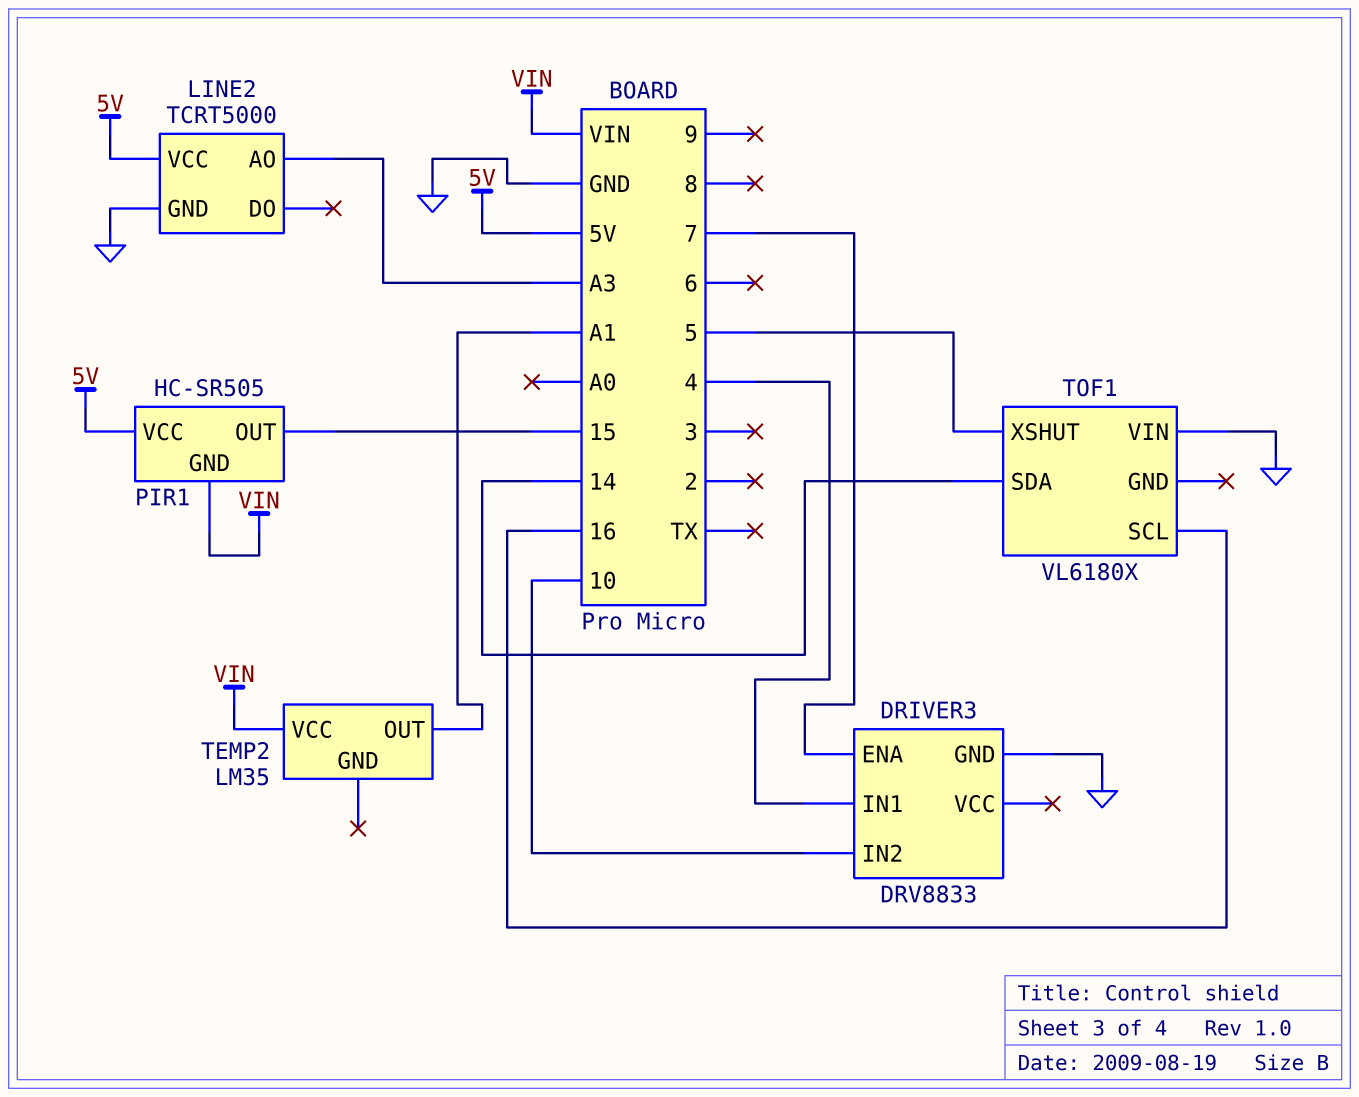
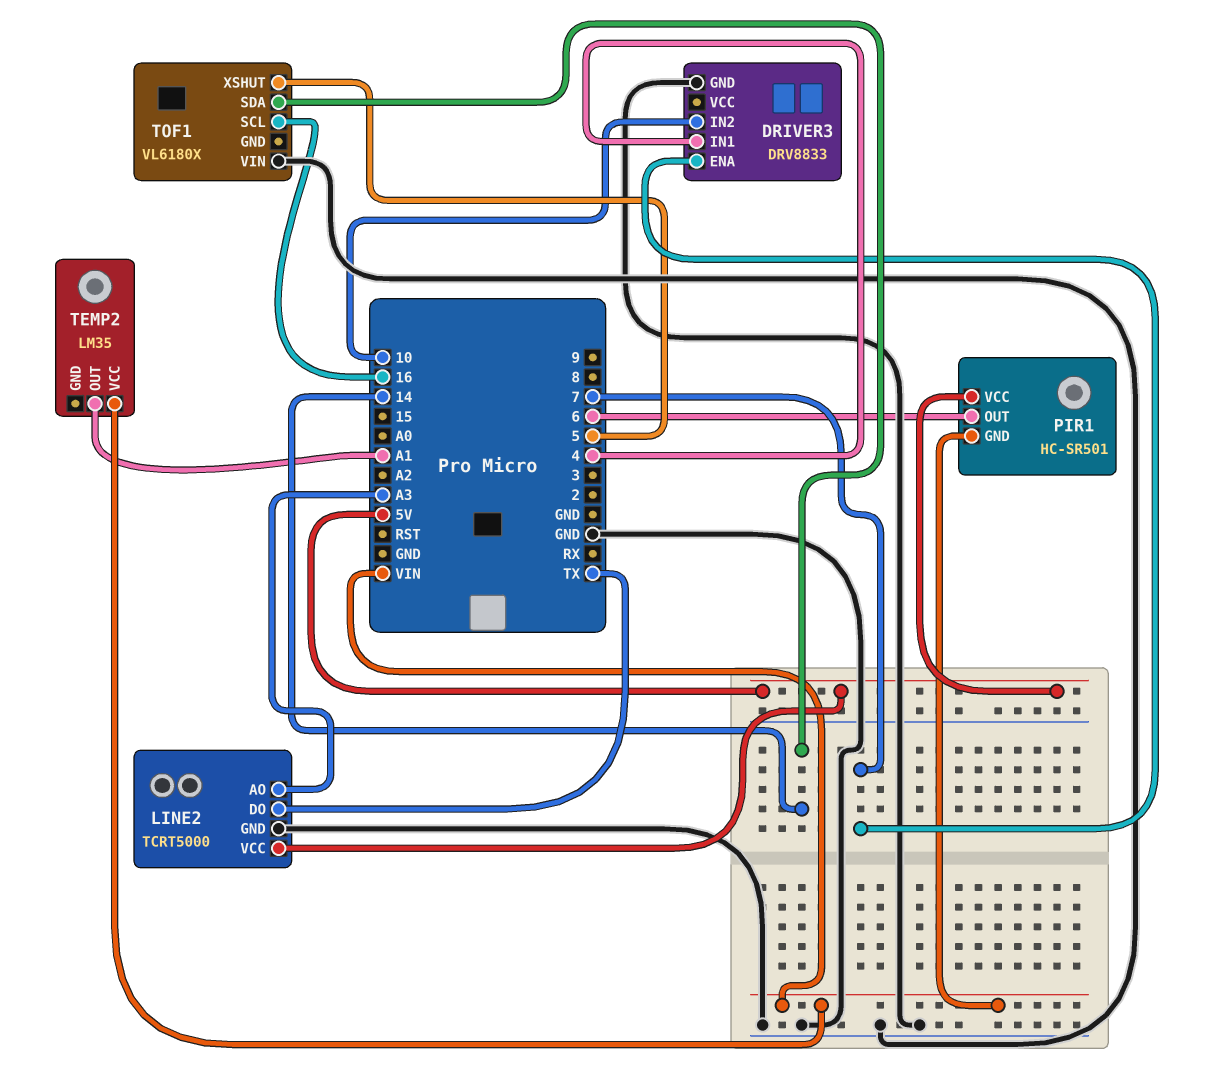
LINE2 pin DO: none -> TX
PIR1: HC-SR505 -> HC-SR501
PIR1 pin OUT: 15 -> 6

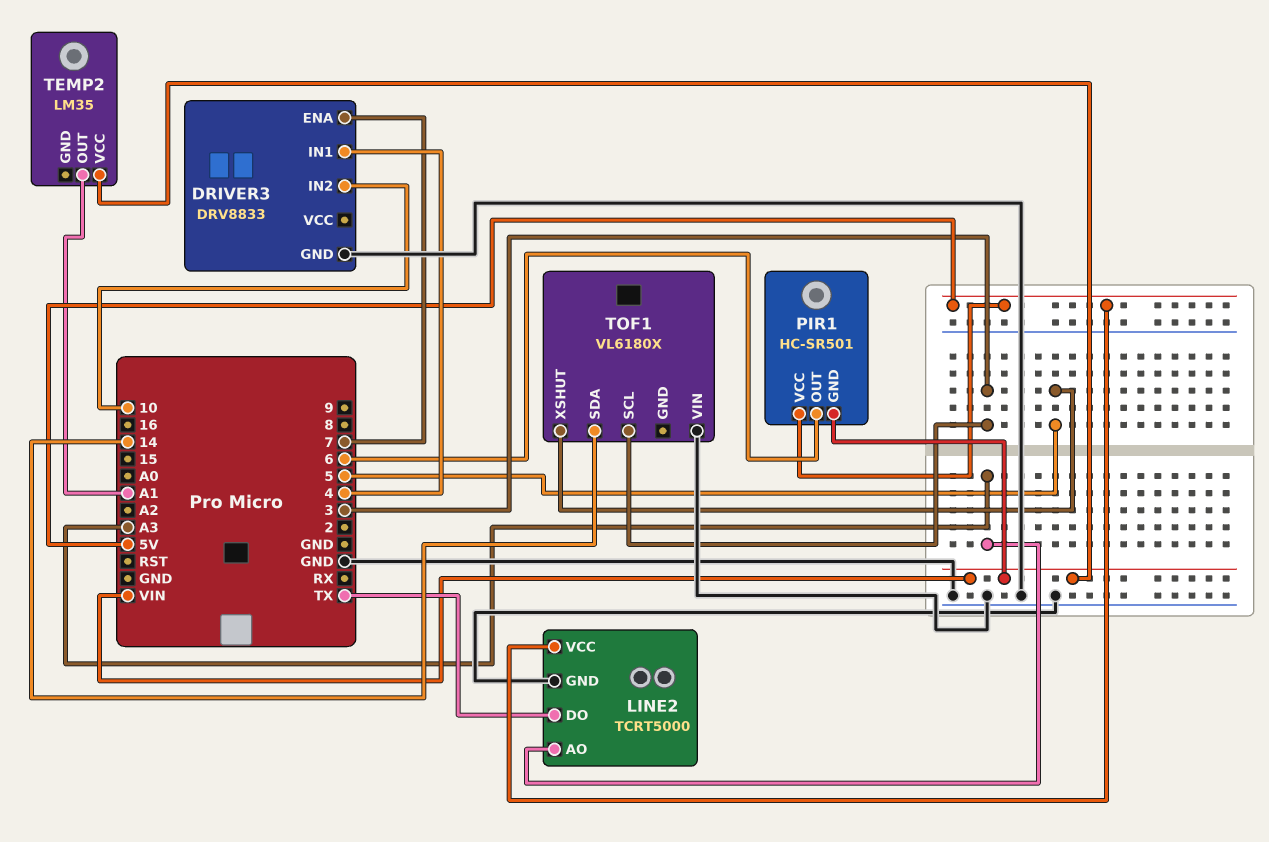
TOF1 pin SCL: 16 -> 3

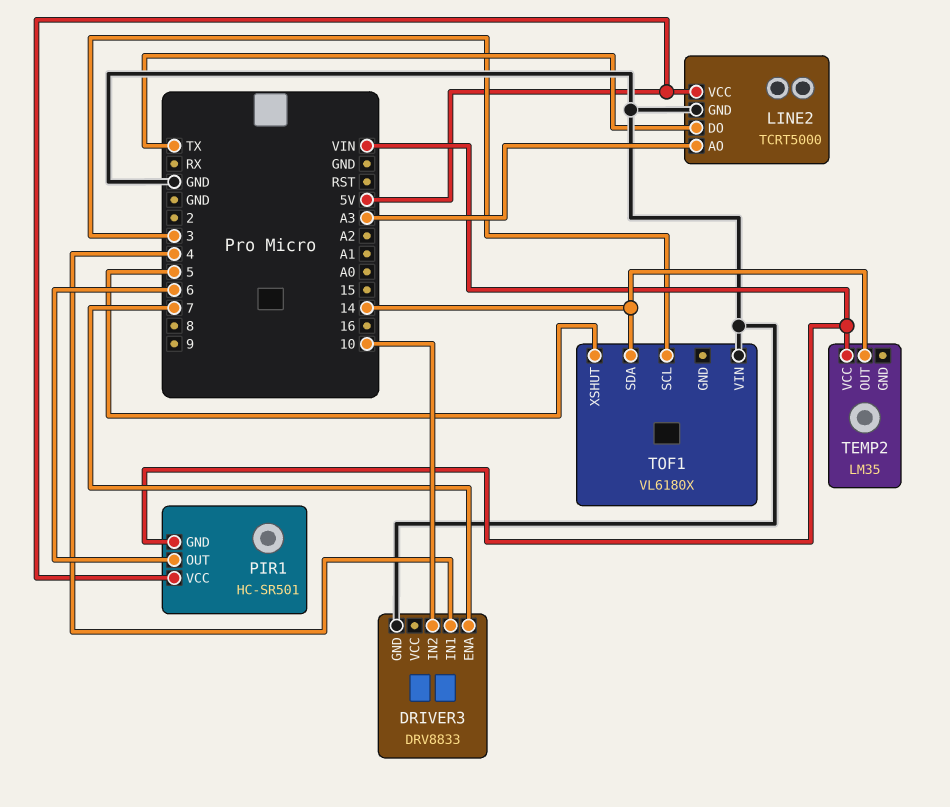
TEMP2 pin OUT: A1 -> 14

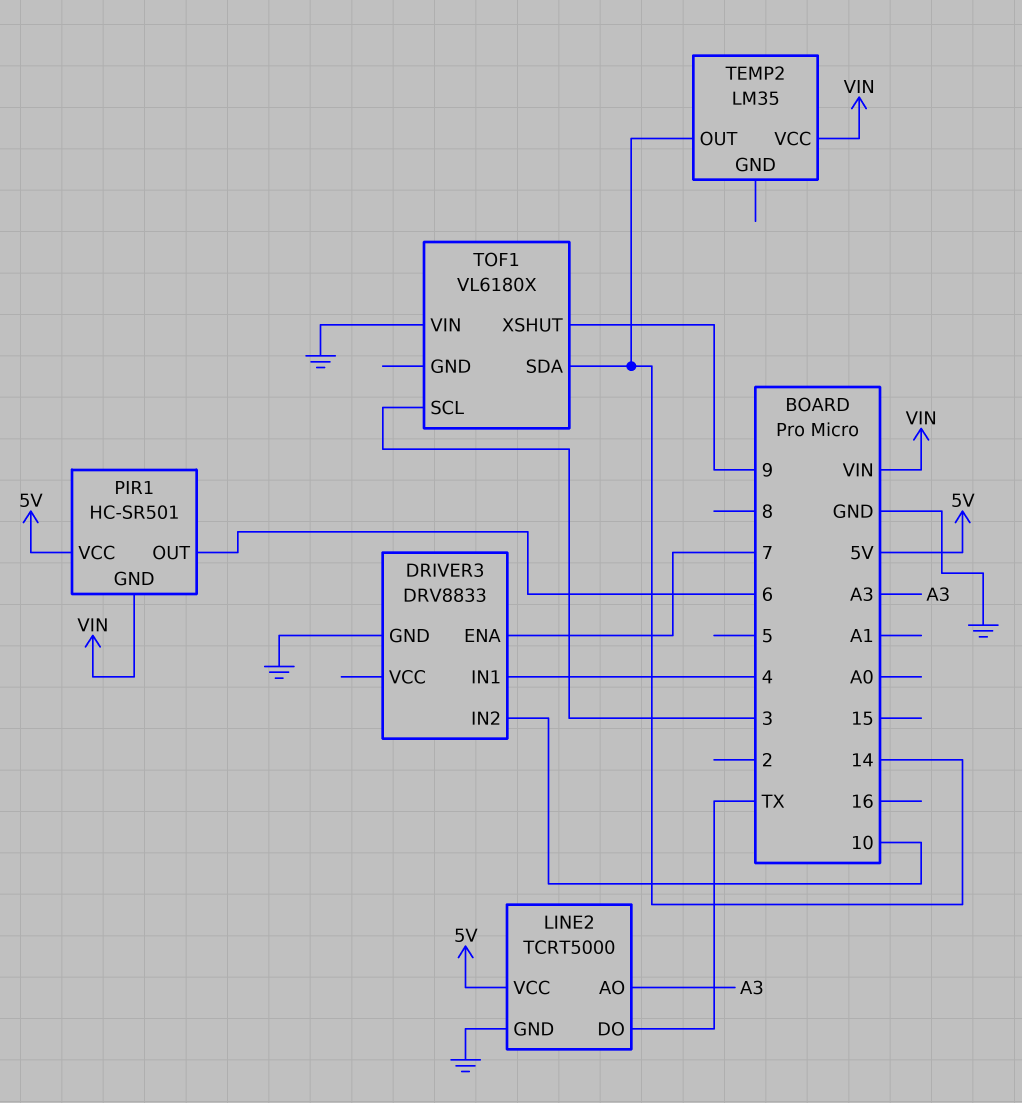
TOF1 pin XSHUT: 5 -> 9

